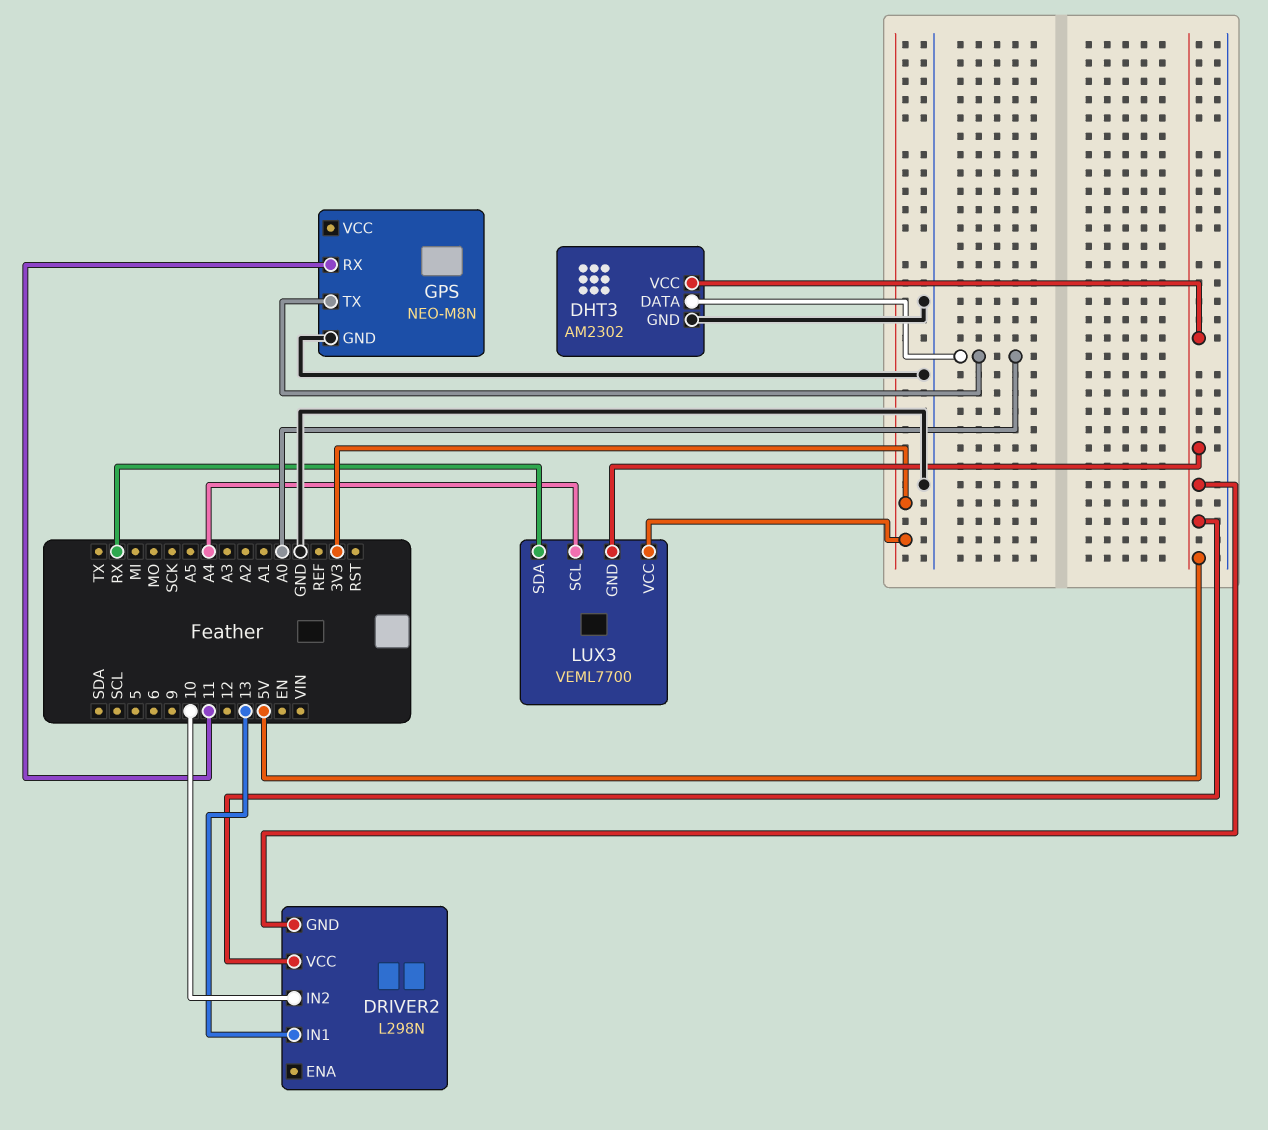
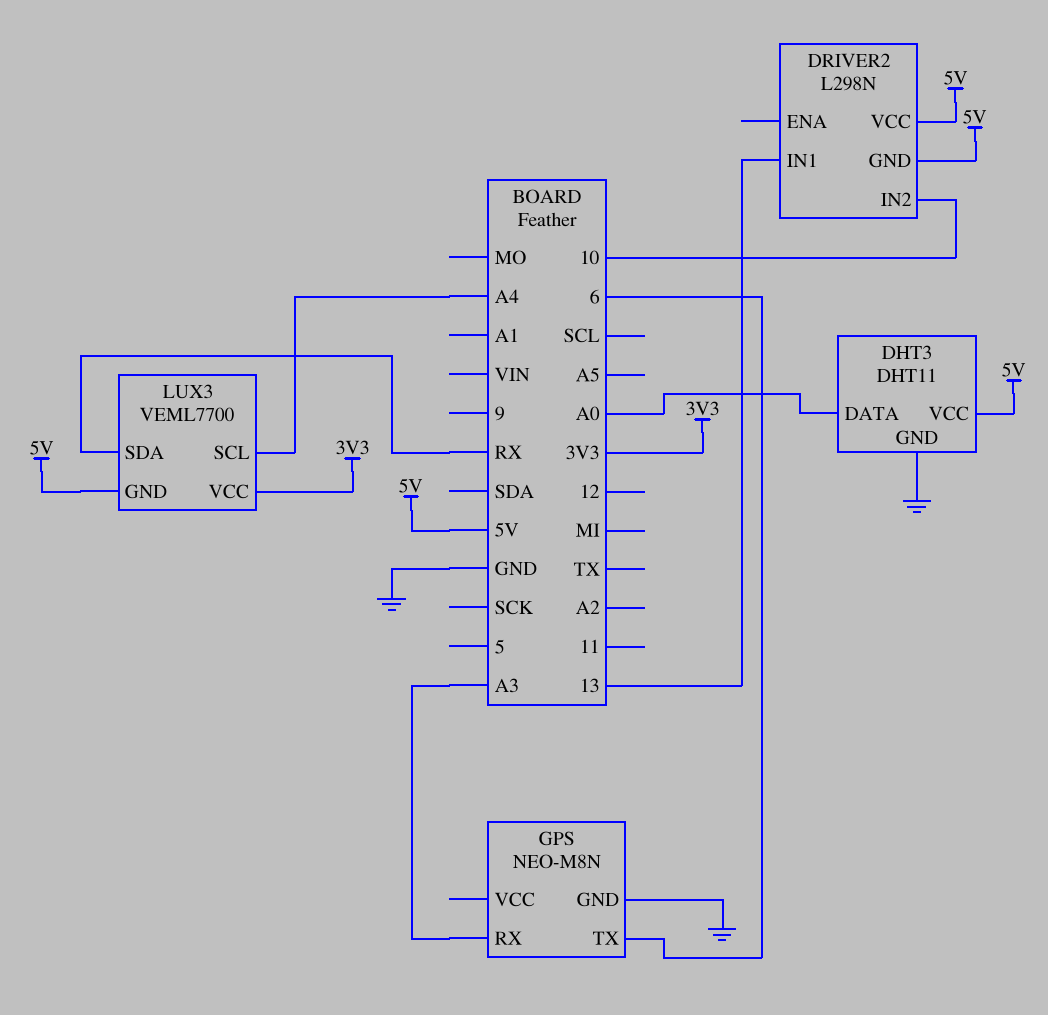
DHT3: AM2302 -> DHT11
GPS pin RX: 11 -> A3
GPS pin TX: A0 -> 6

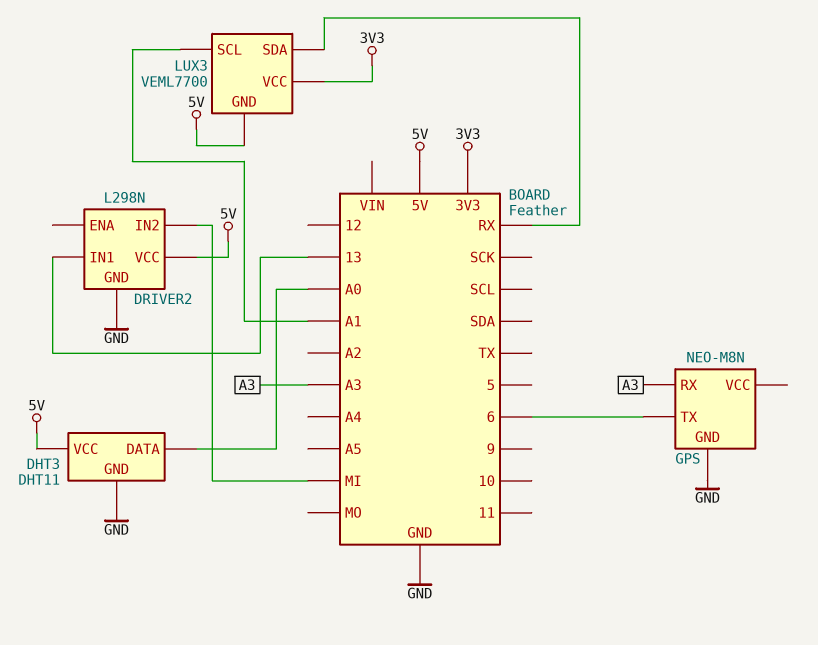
DRIVER2 pin GND: 5V -> GND
DRIVER2 pin IN2: 10 -> MI
LUX3 pin SCL: A4 -> A1

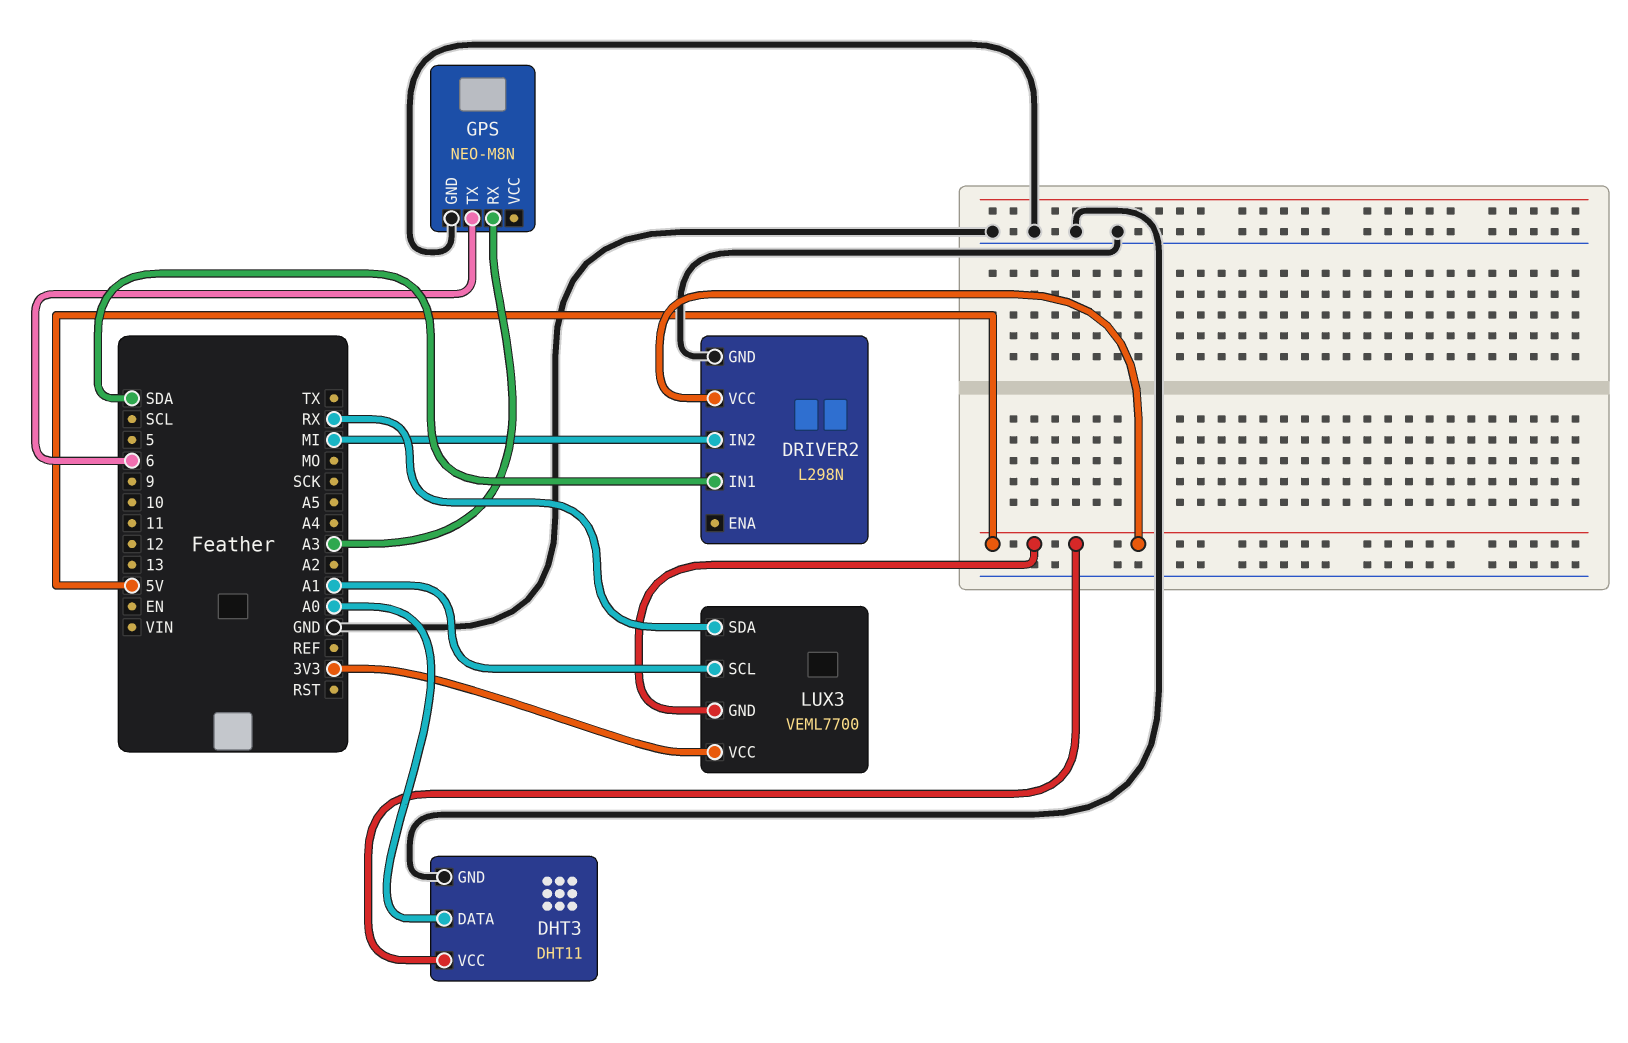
DRIVER2 pin IN1: 13 -> SDA

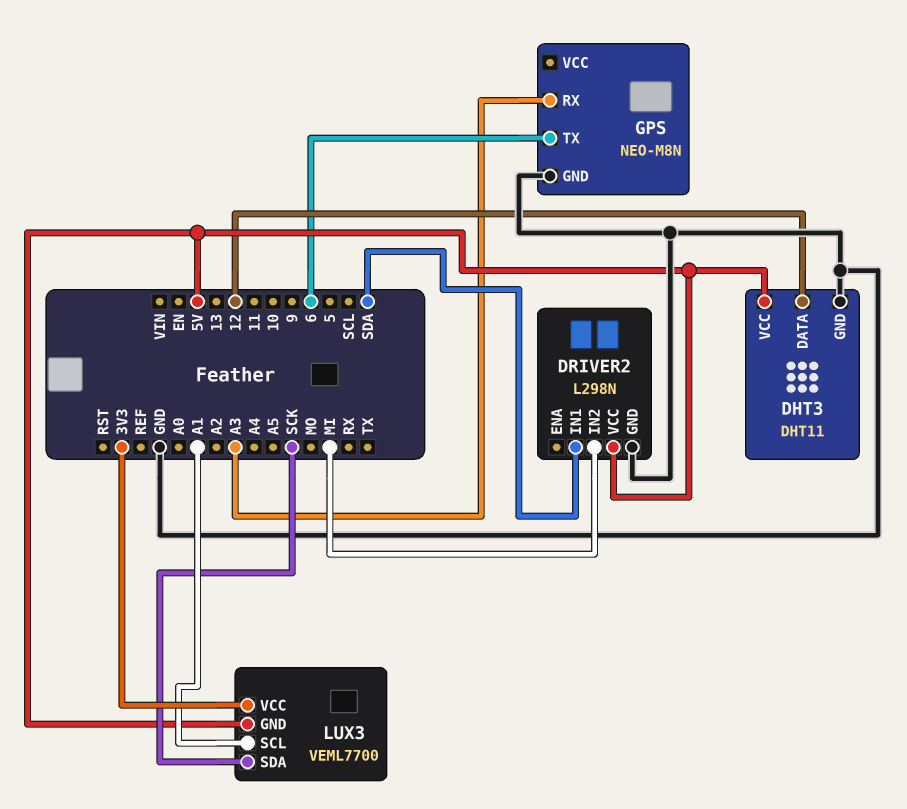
DHT3 pin DATA: A0 -> 12
LUX3 pin SDA: RX -> SCK

